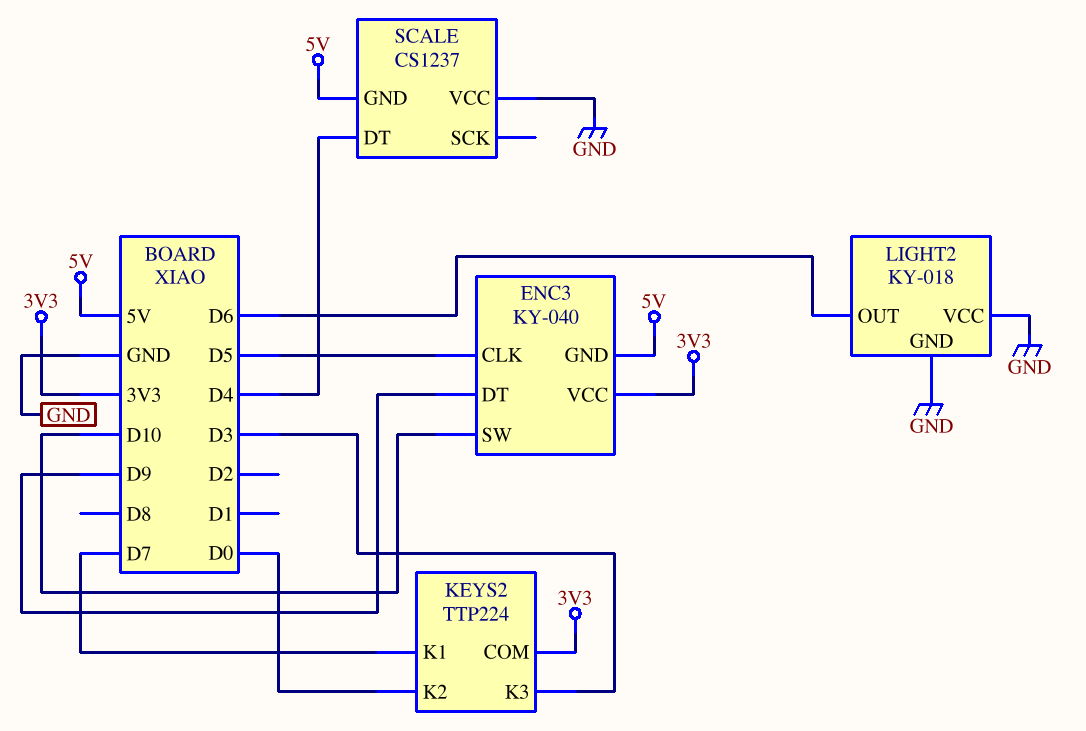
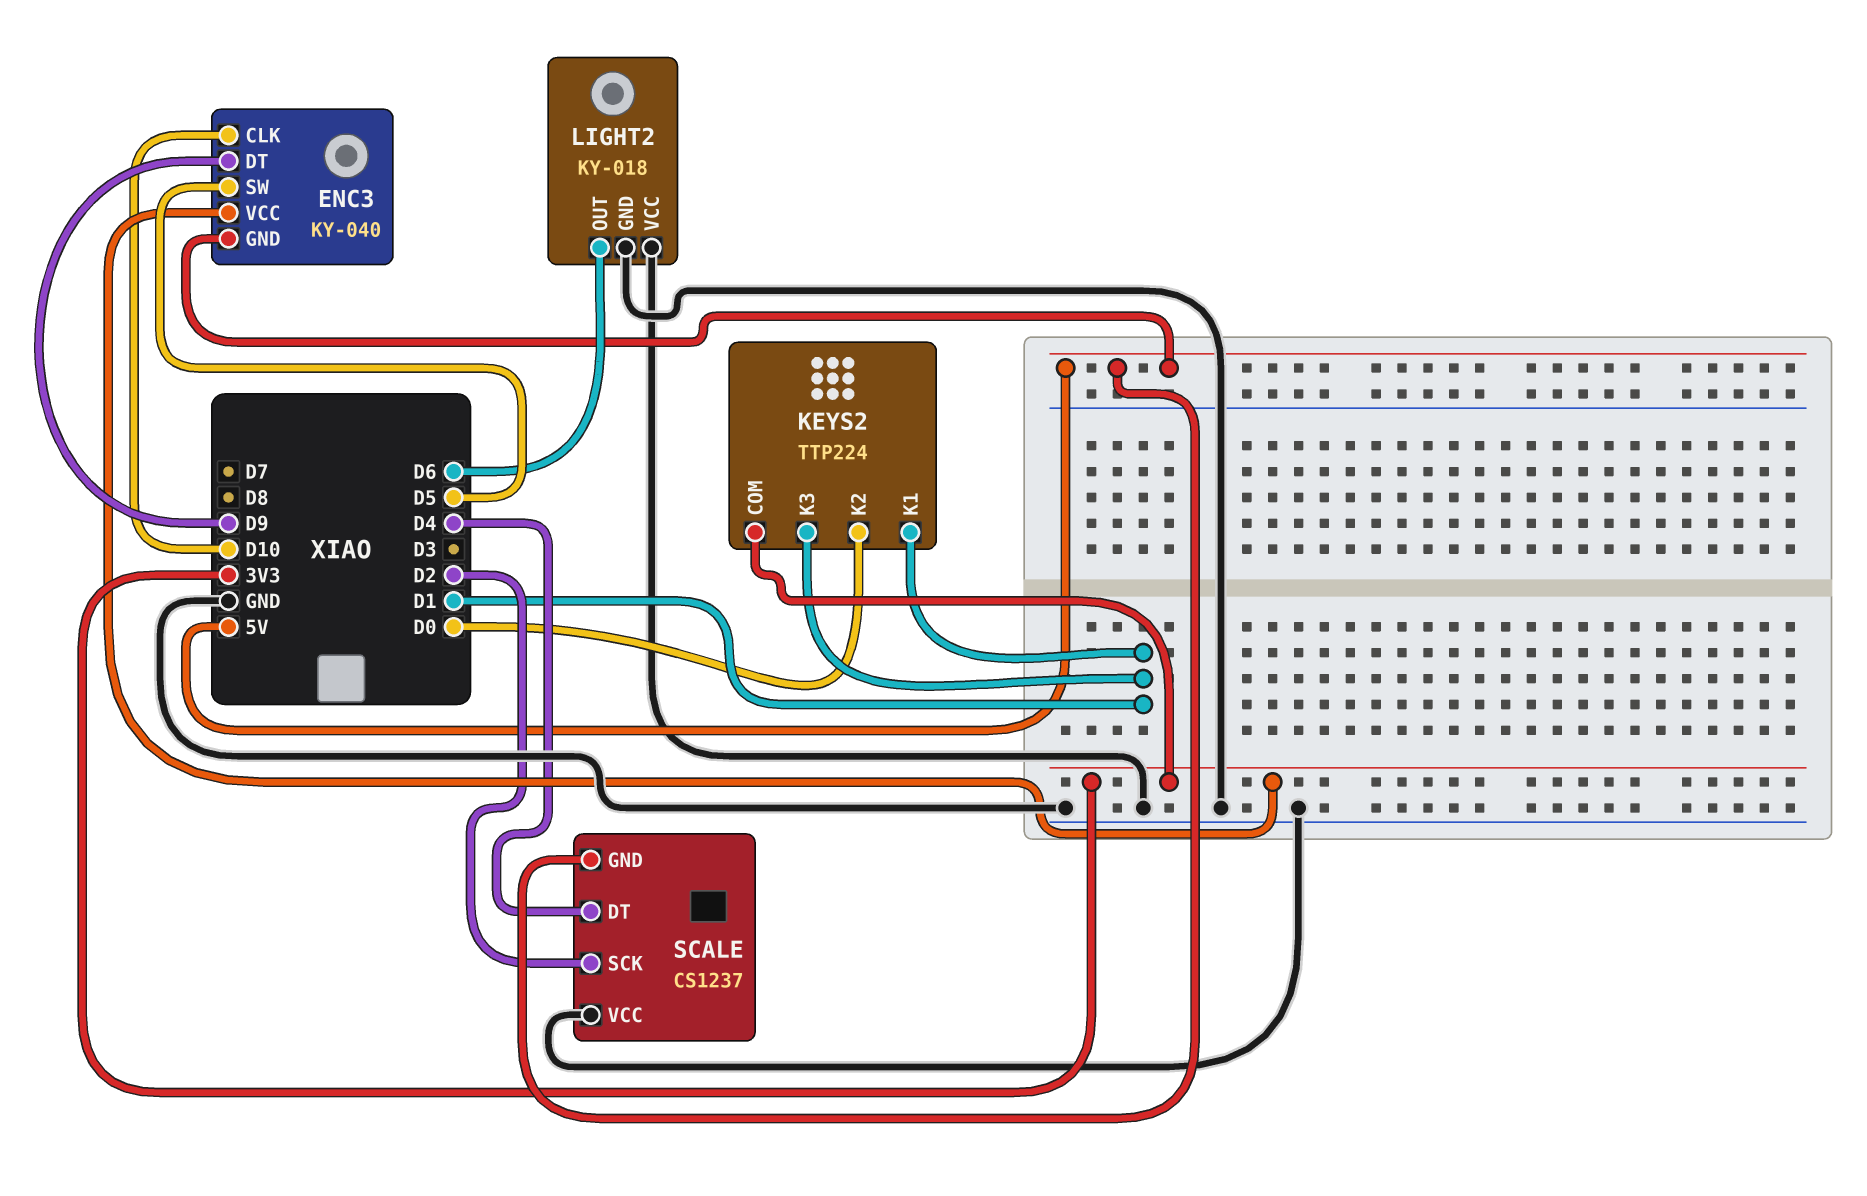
ENC3 pin CLK: D5 -> D10
ENC3 pin SW: D10 -> D5
KEYS2 pin K1: D7 -> D1
KEYS2 pin K3: D3 -> D1
SCALE pin SCK: none -> D2

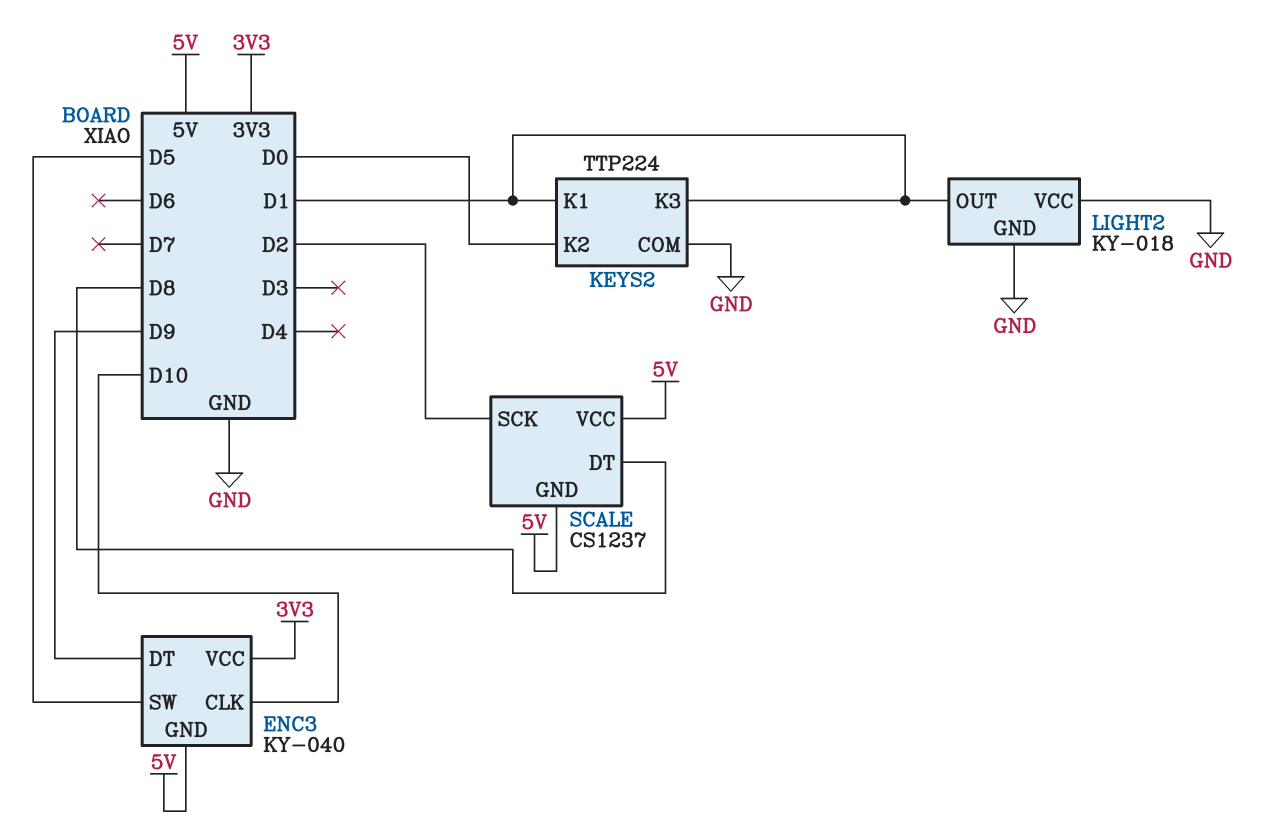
KEYS2 pin COM: 3V3 -> GND
LIGHT2 pin OUT: D6 -> D1
SCALE pin DT: D4 -> D8
SCALE pin VCC: GND -> 5V

